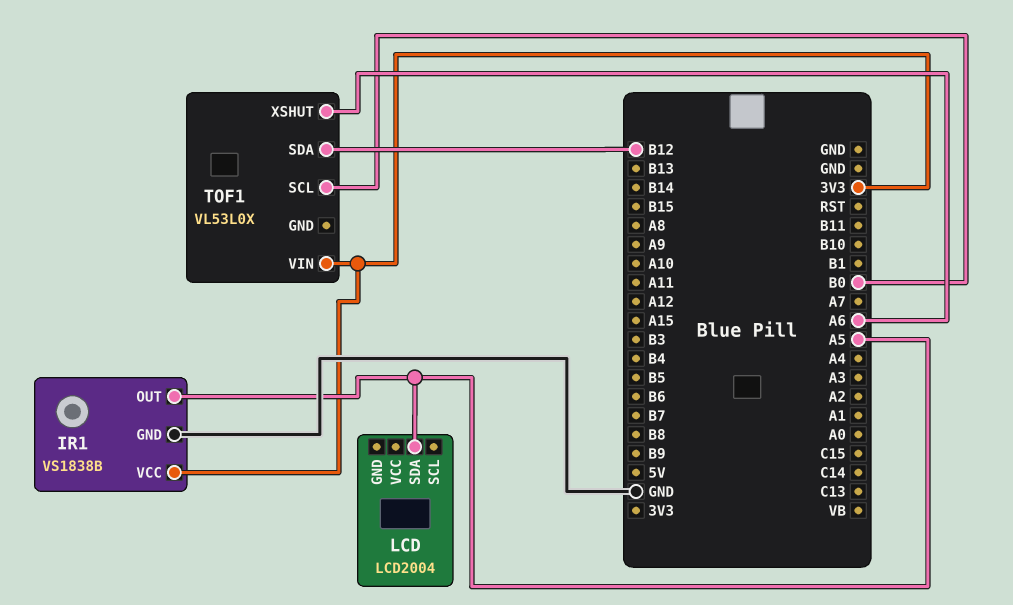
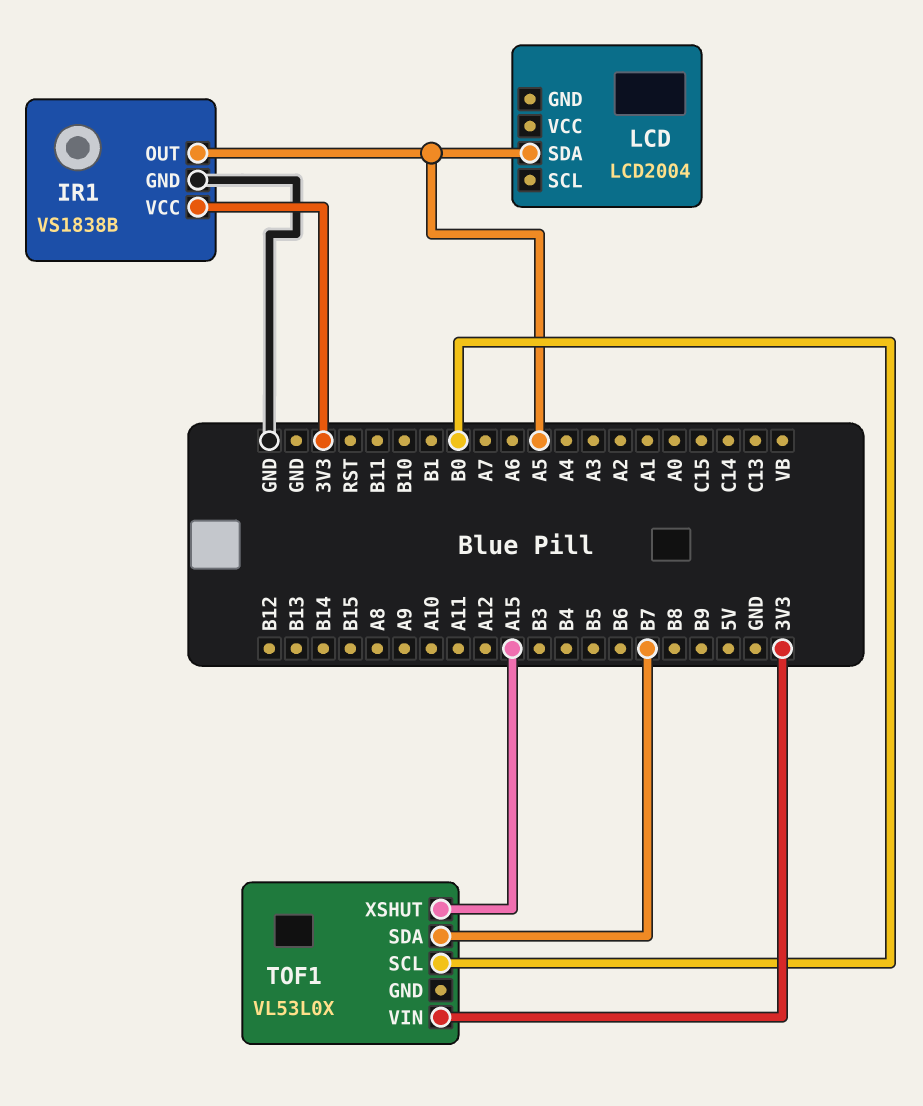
TOF1 pin SDA: B12 -> B7
TOF1 pin XSHUT: A6 -> A15

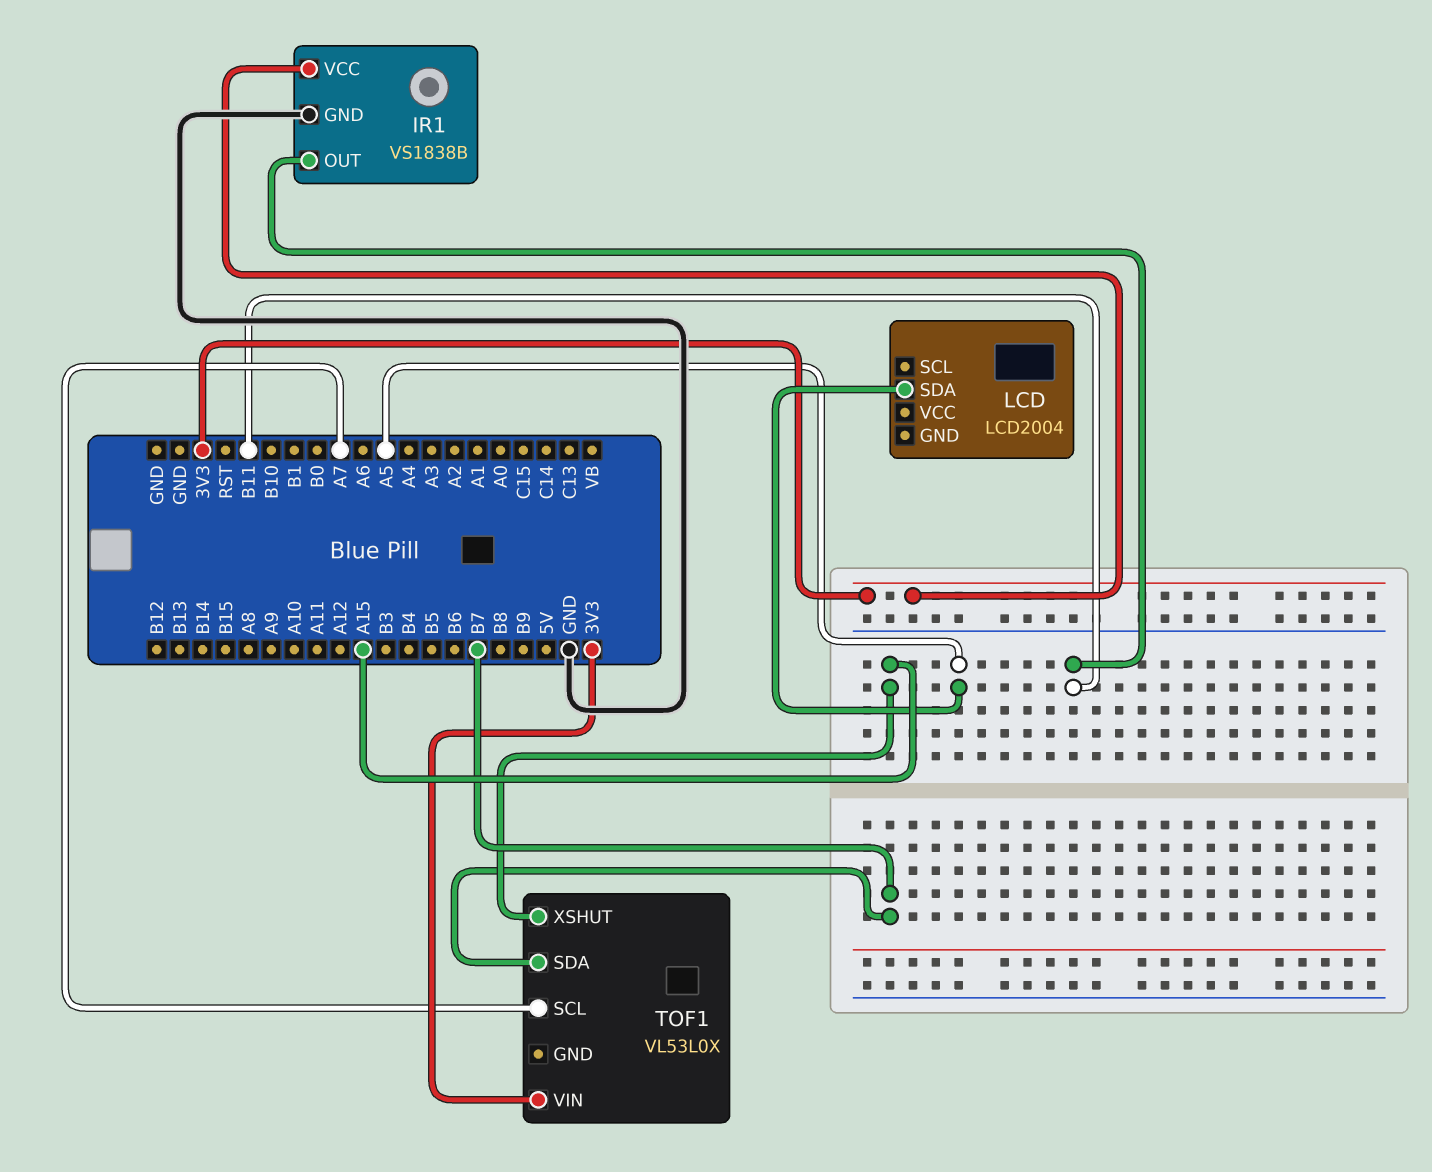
IR1 pin OUT: A5 -> B11
TOF1 pin SCL: B0 -> A7

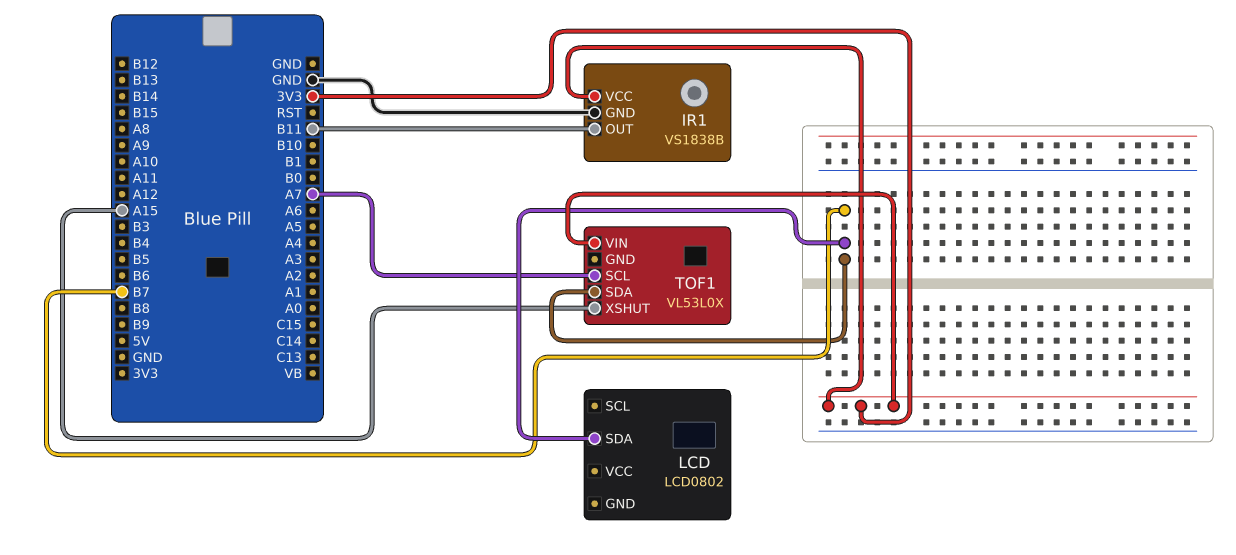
LCD: LCD2004 -> LCD0802
LCD pin SDA: A5 -> B7

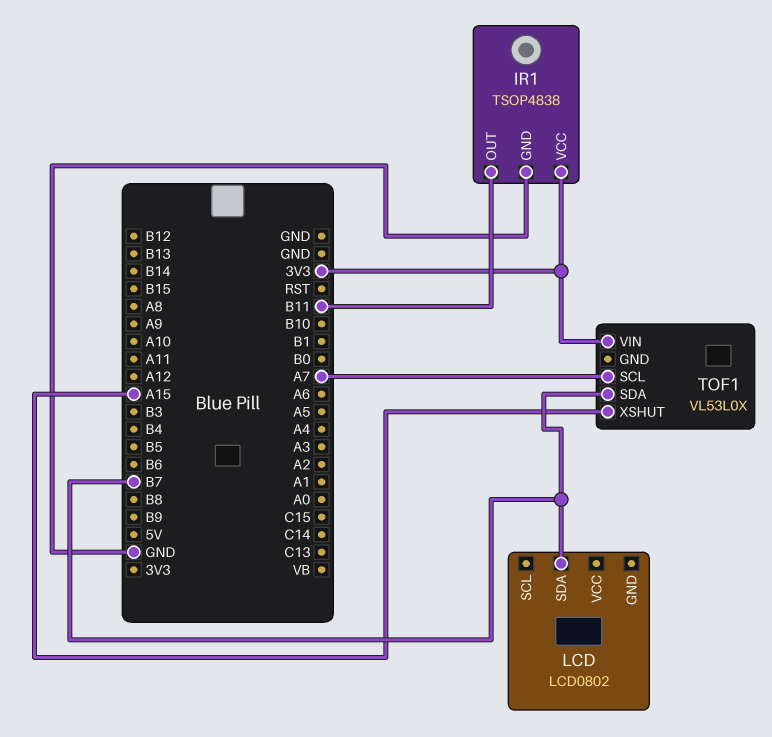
IR1: VS1838B -> TSOP4838

